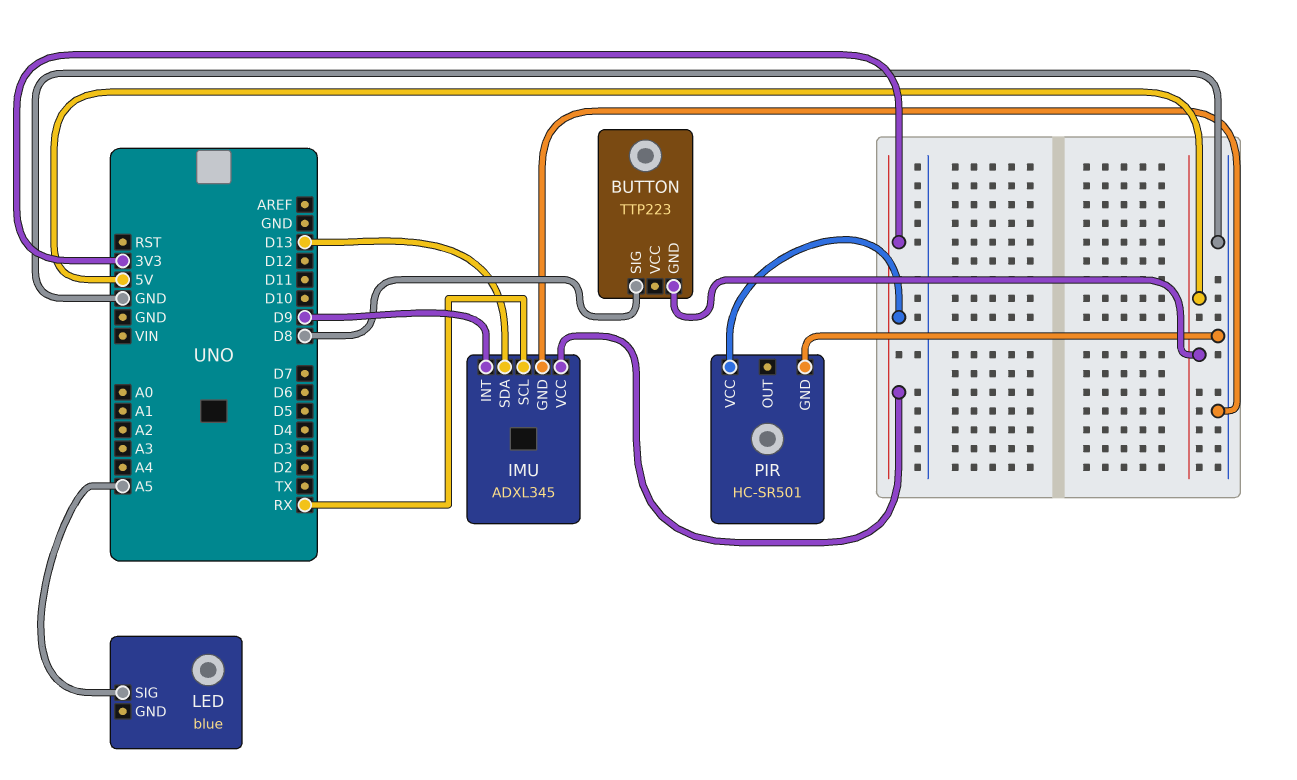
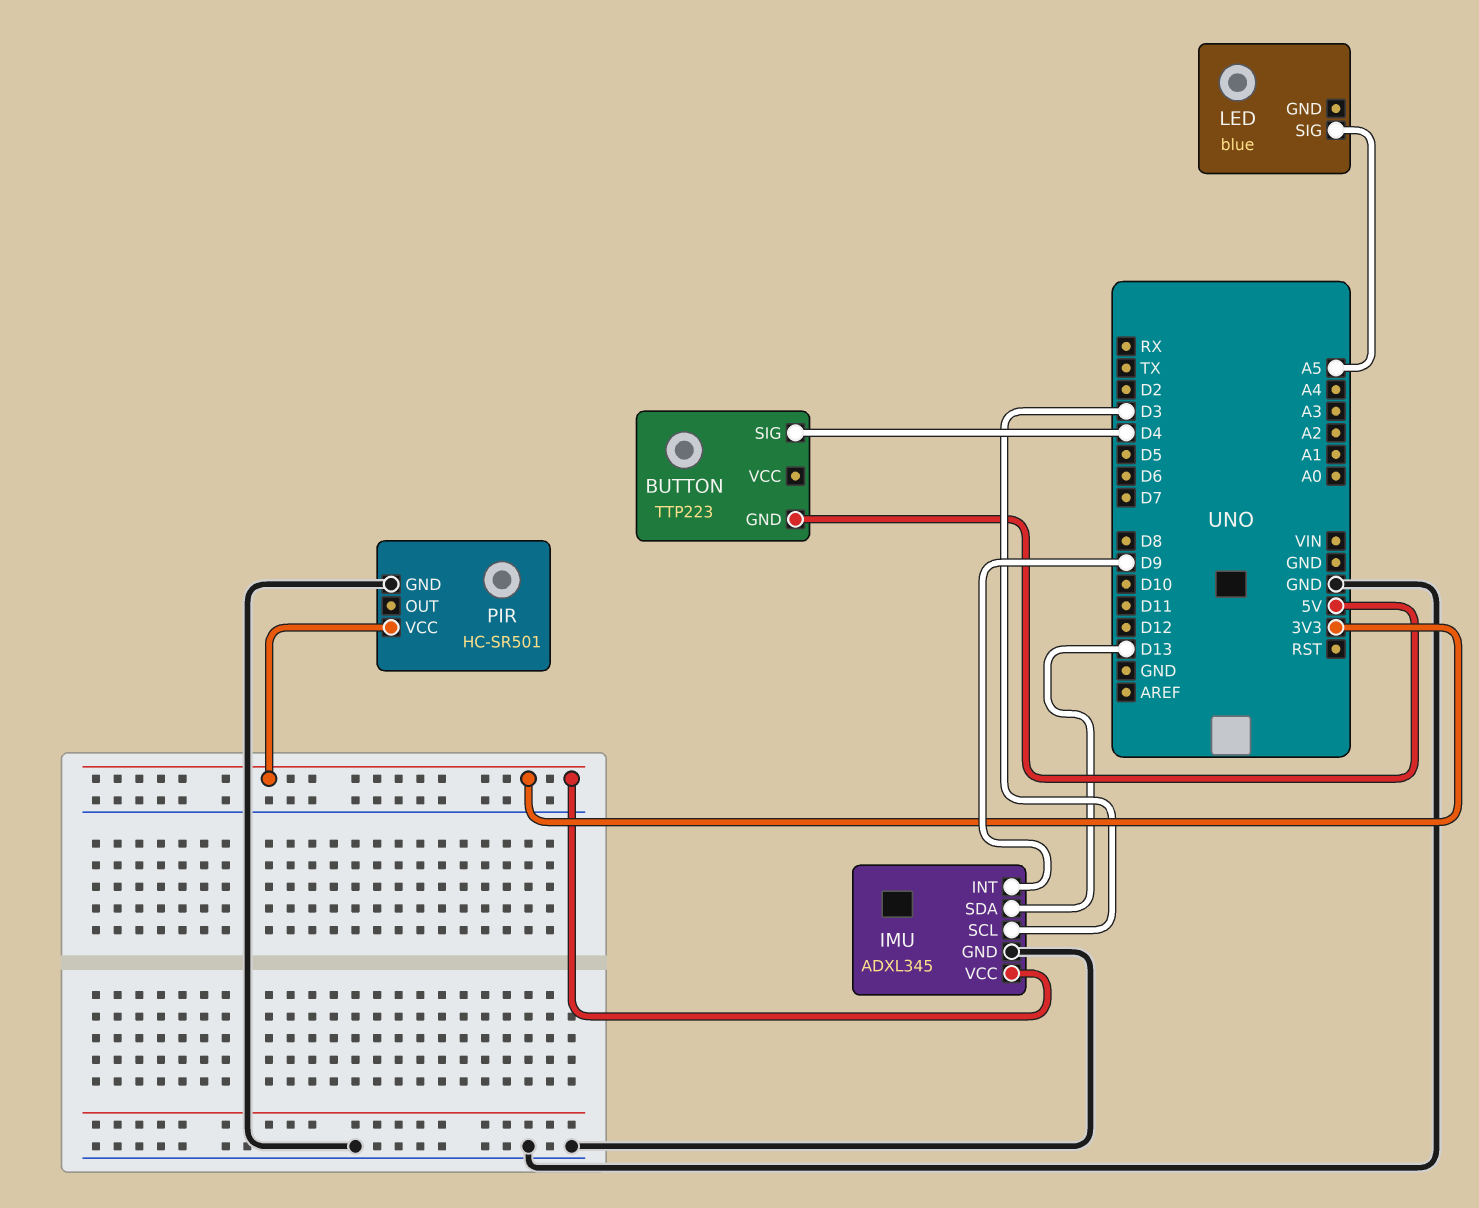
BUTTON pin SIG: D8 -> D4
IMU pin SCL: RX -> D3

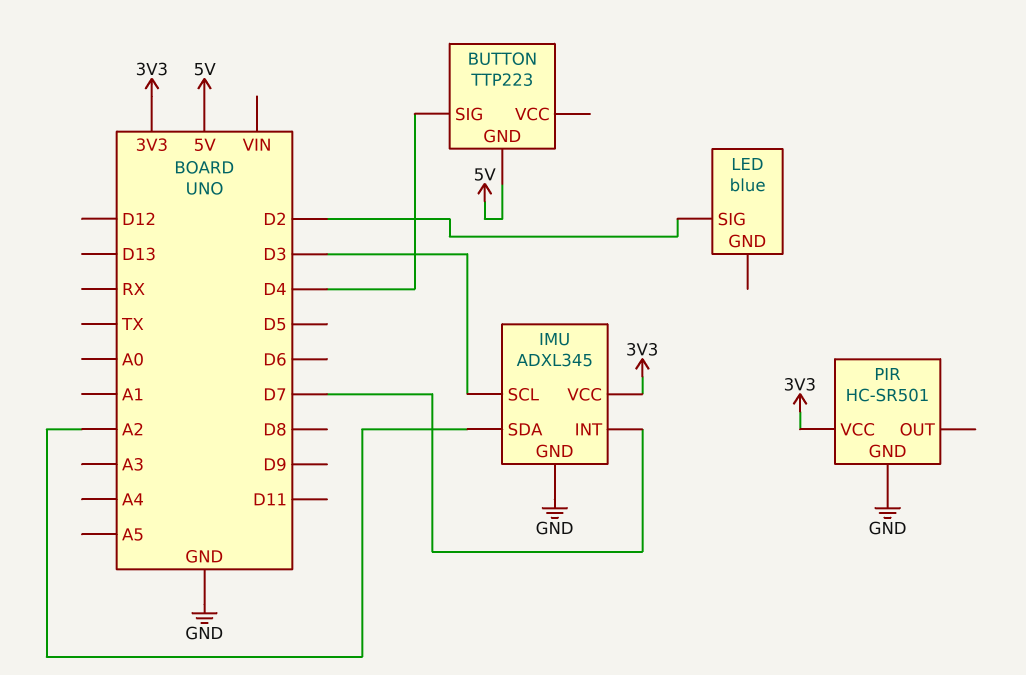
IMU pin INT: D9 -> D7
IMU pin SDA: D13 -> A2
LED pin SIG: A5 -> D2

